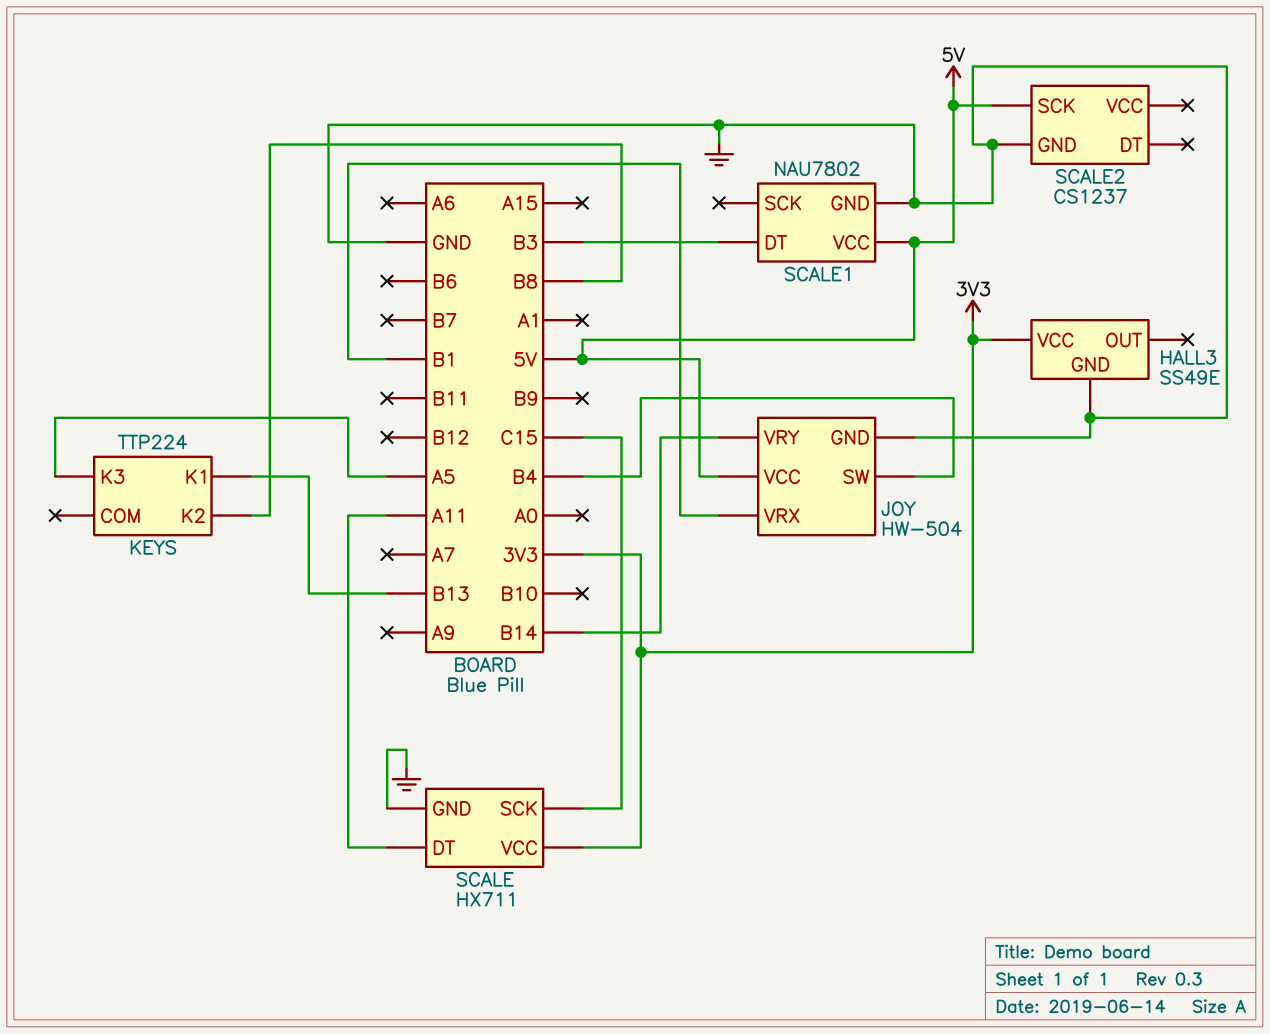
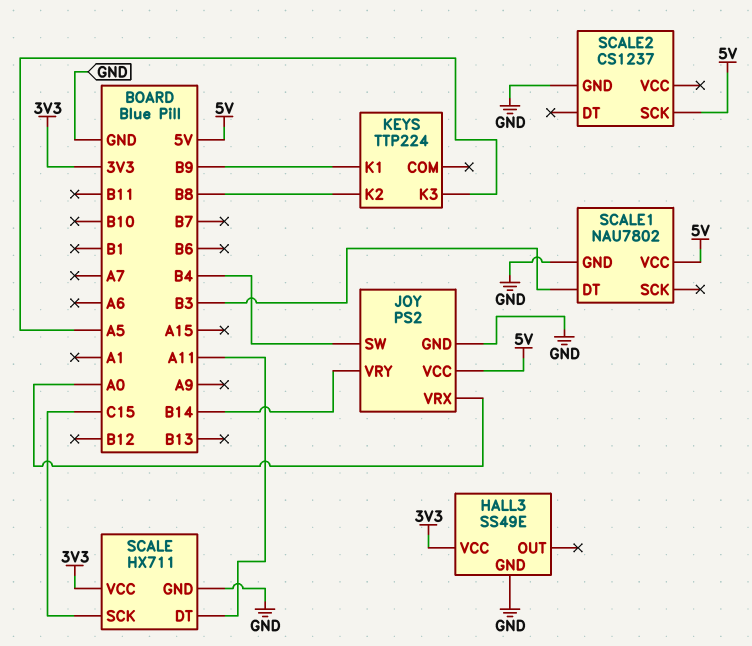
JOY: HW-504 -> PS2
JOY pin VRX: B1 -> A0
KEYS pin K1: B13 -> B9

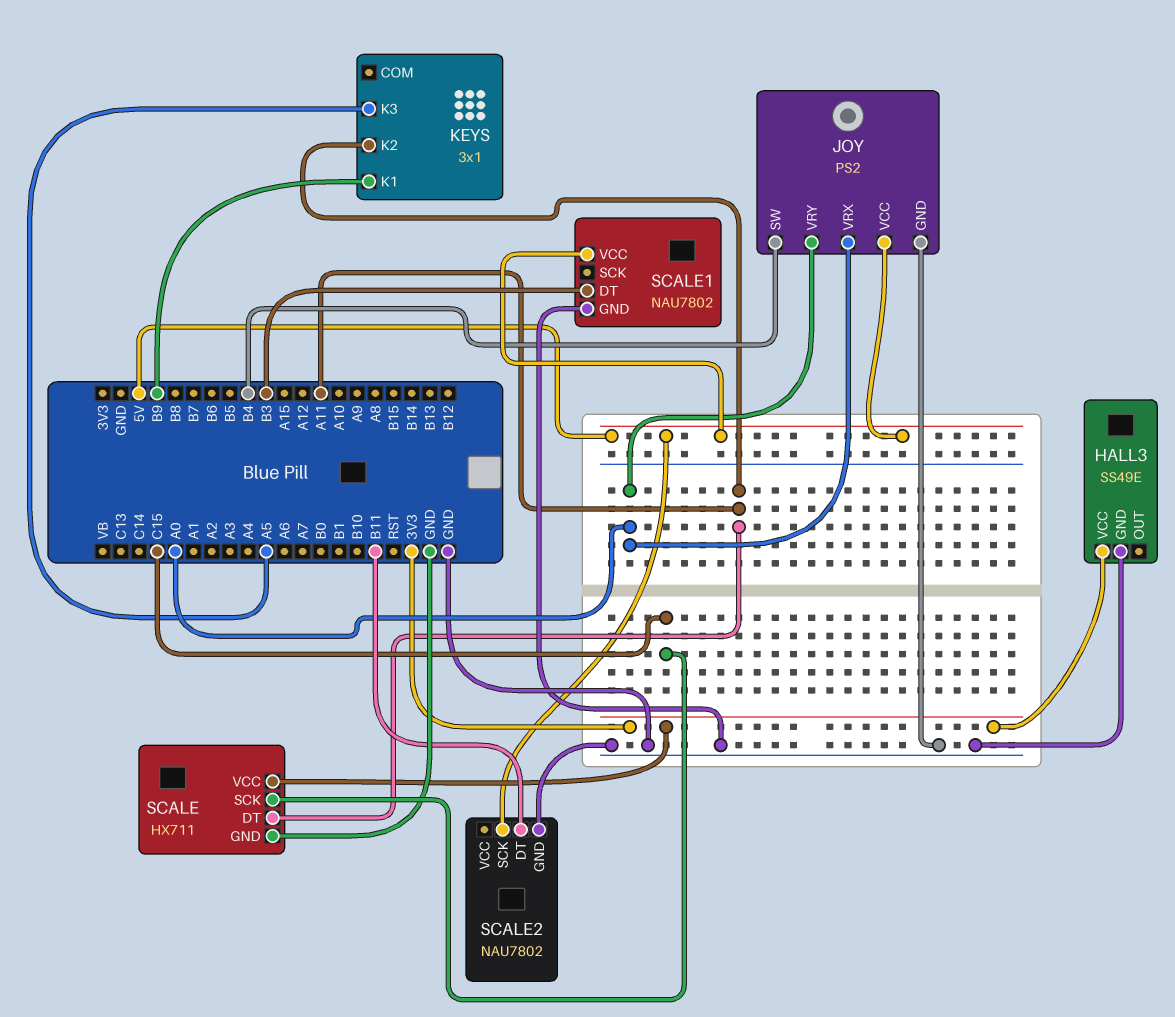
JOY pin VRY: B14 -> A0
KEYS: TTP224 -> 3x1
KEYS pin K2: B8 -> A11
SCALE2: CS1237 -> NAU7802
SCALE2 pin DT: none -> B11

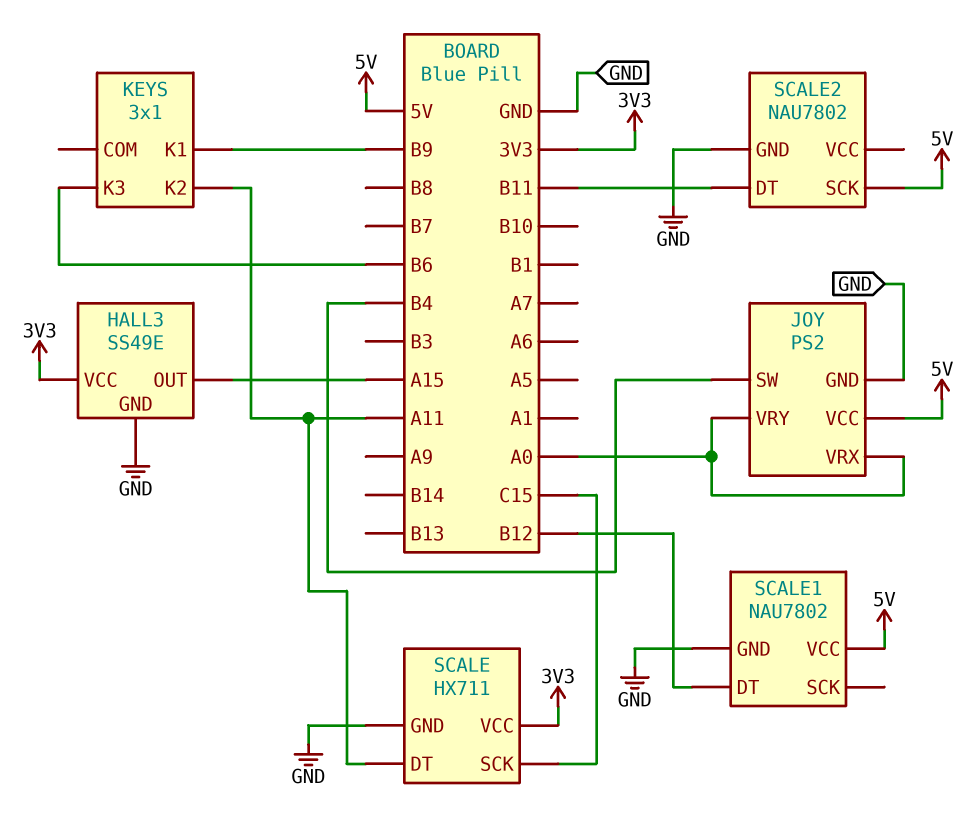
HALL3 pin OUT: none -> A15
KEYS pin K3: A5 -> B6
SCALE1 pin DT: B3 -> B12

